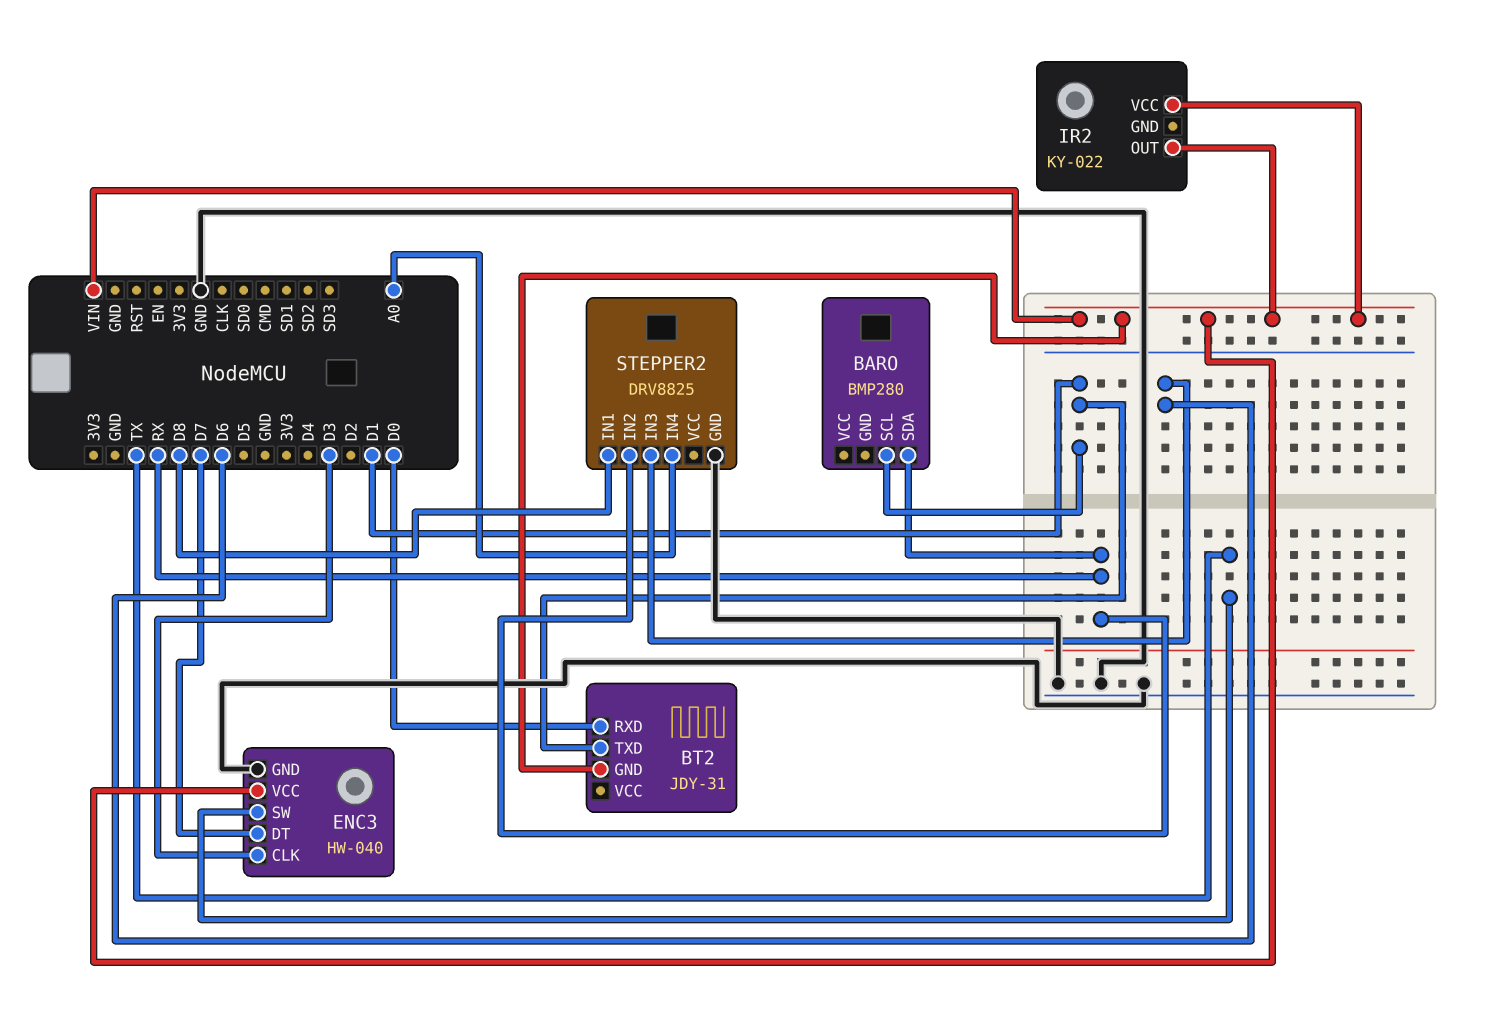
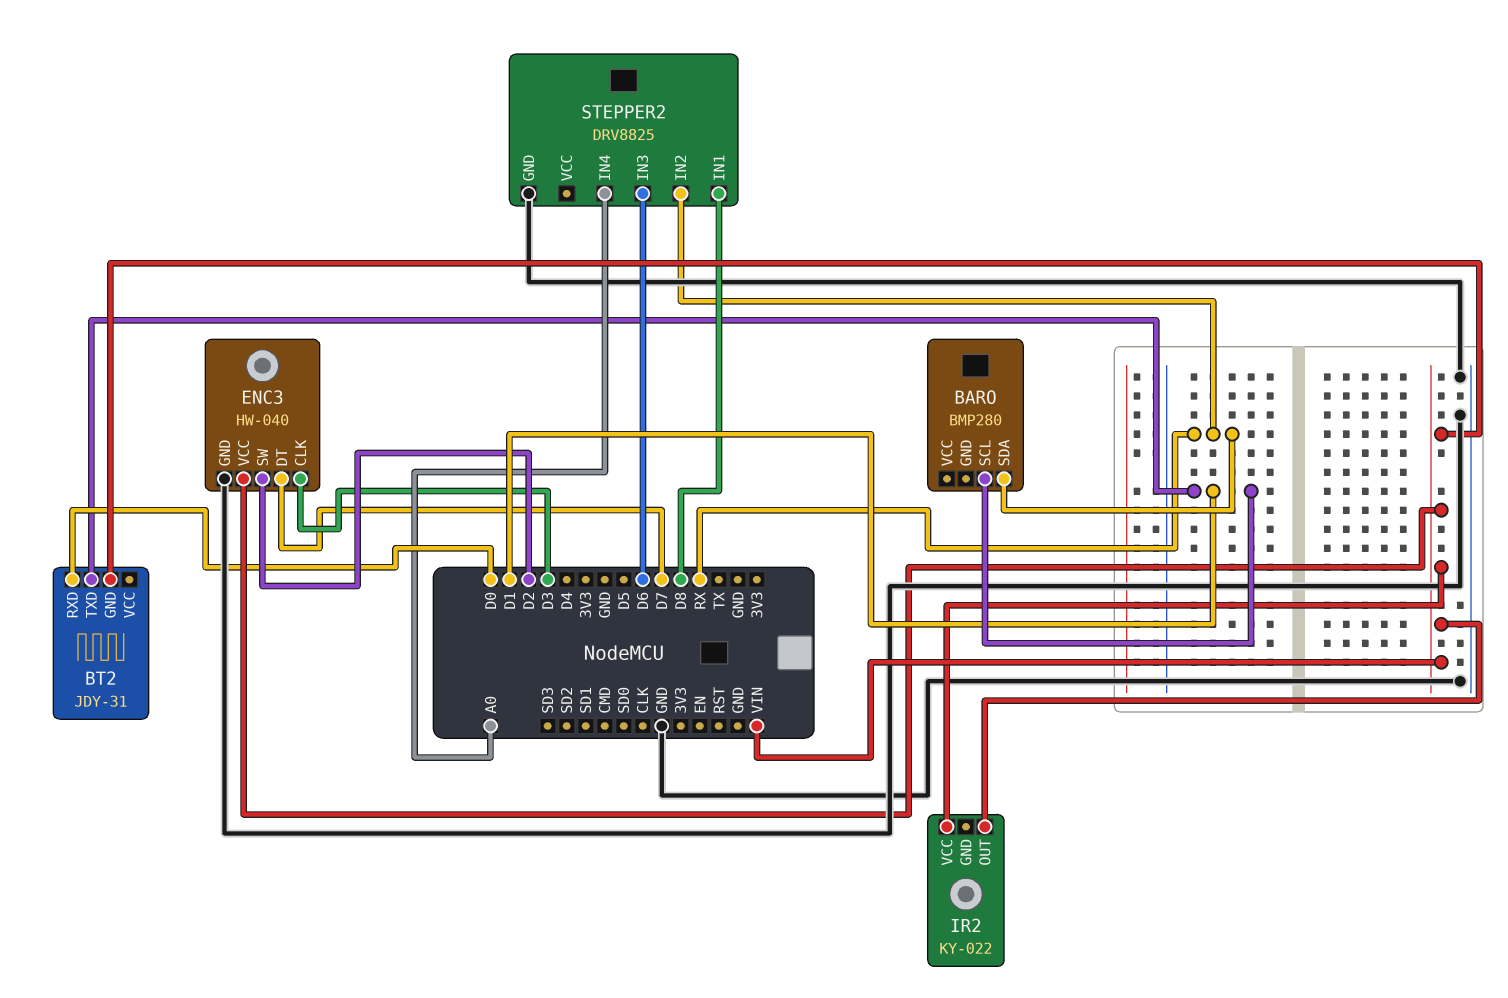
ENC3 pin SW: TX -> D2

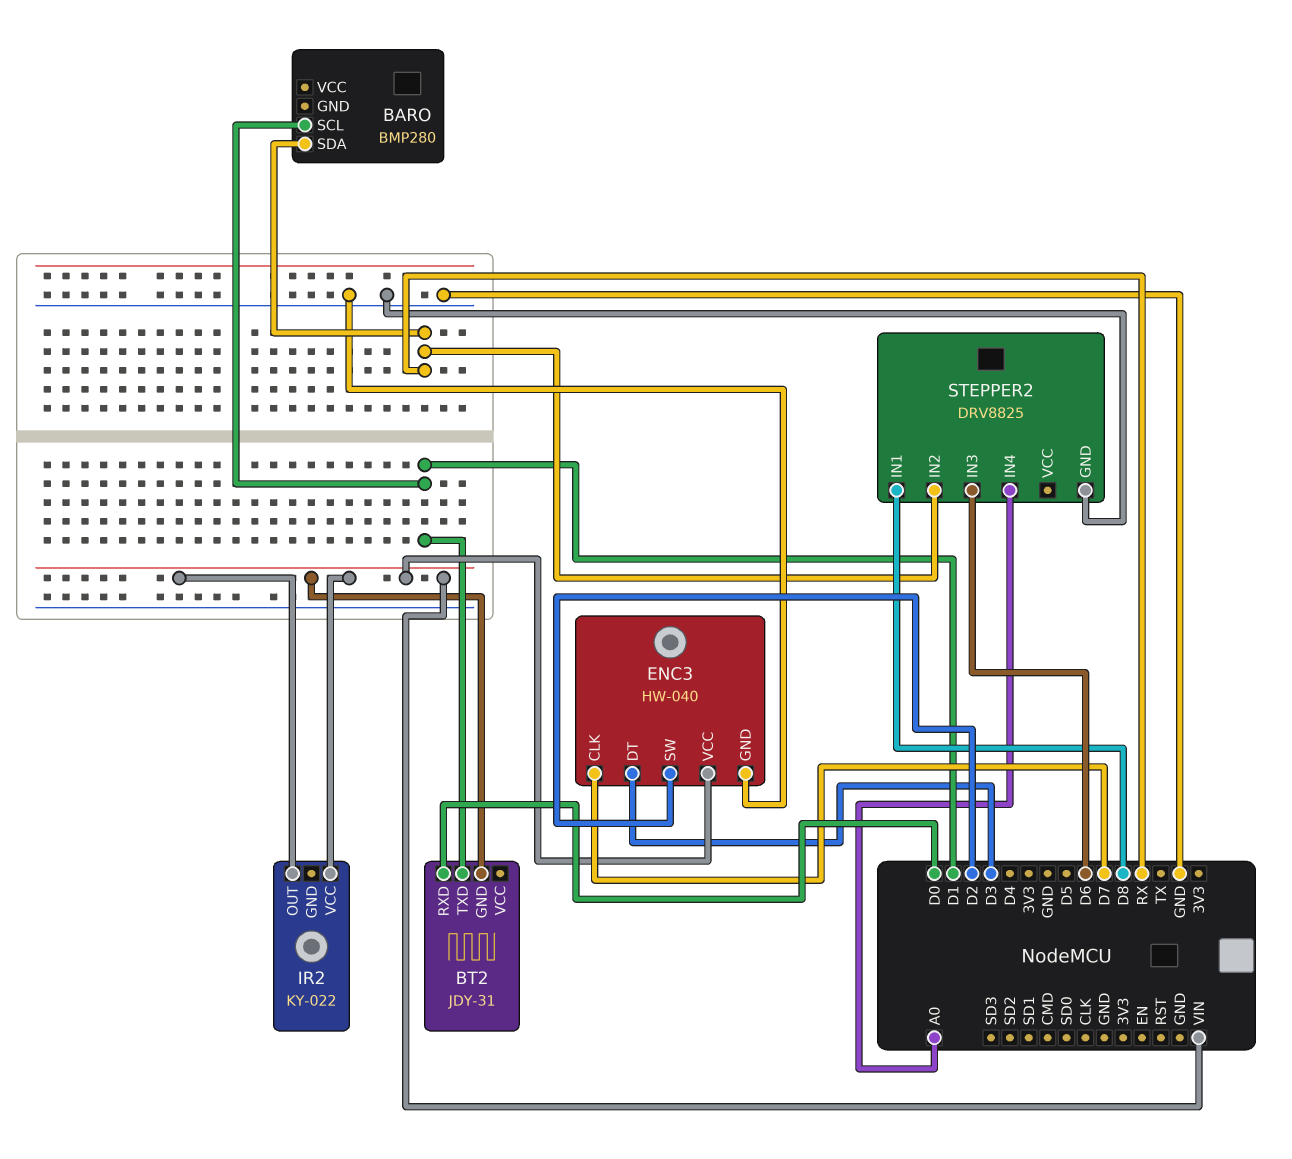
ENC3 pin CLK: D3 -> D7
ENC3 pin DT: D7 -> D3

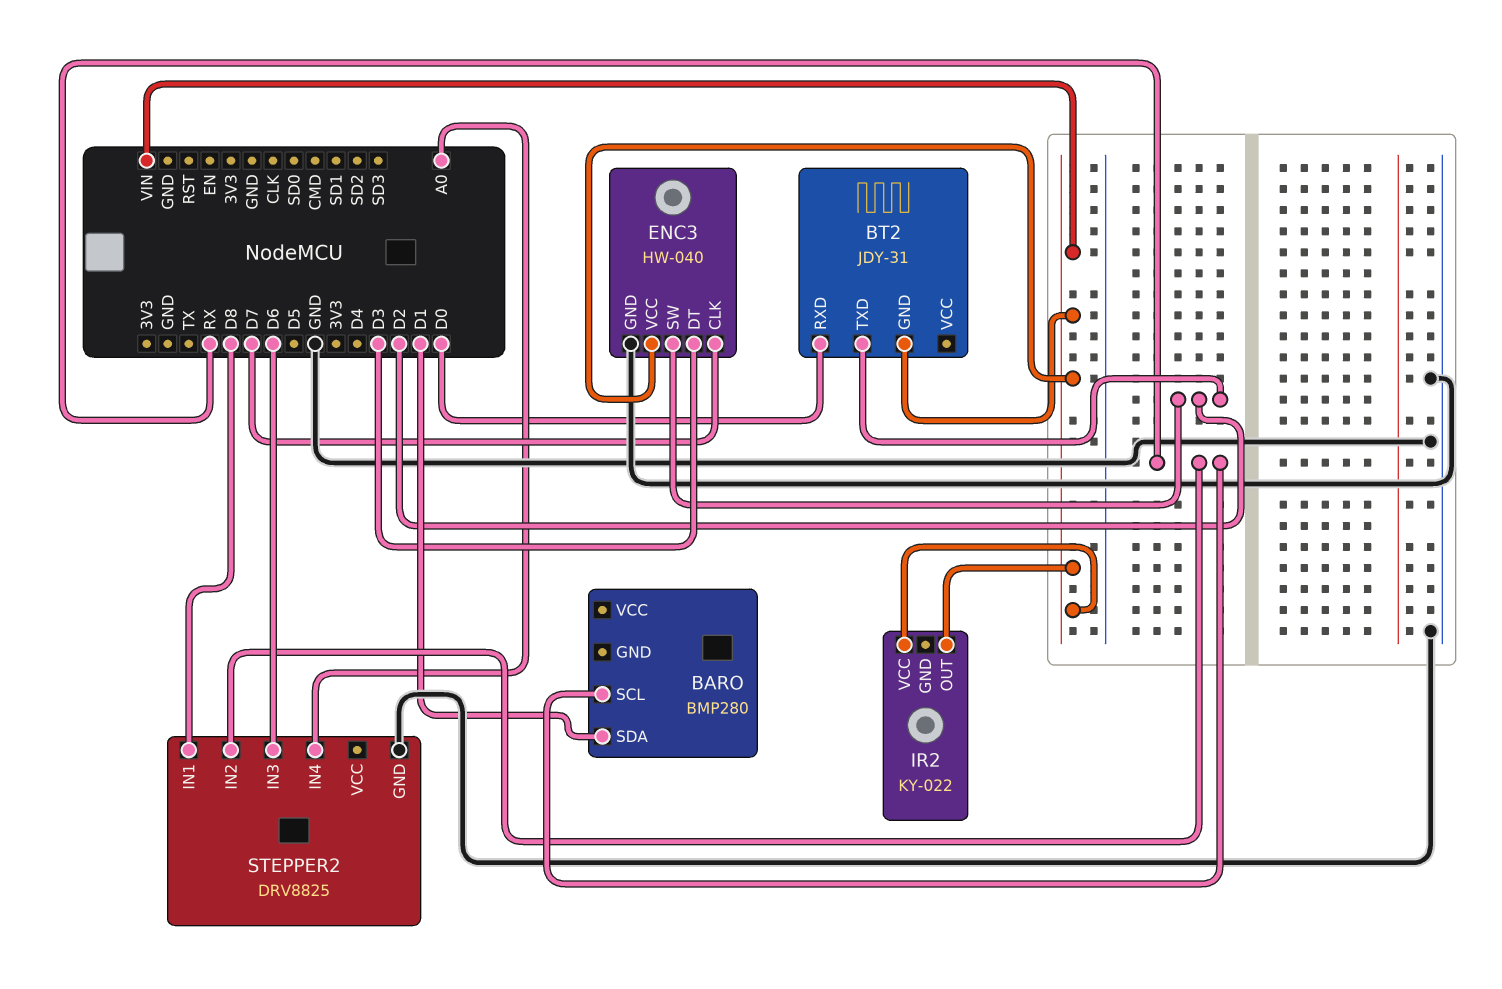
BARO pin SCL: D1 -> RX
BARO pin SDA: RX -> D1
BT2 pin TXD: D1 -> D2

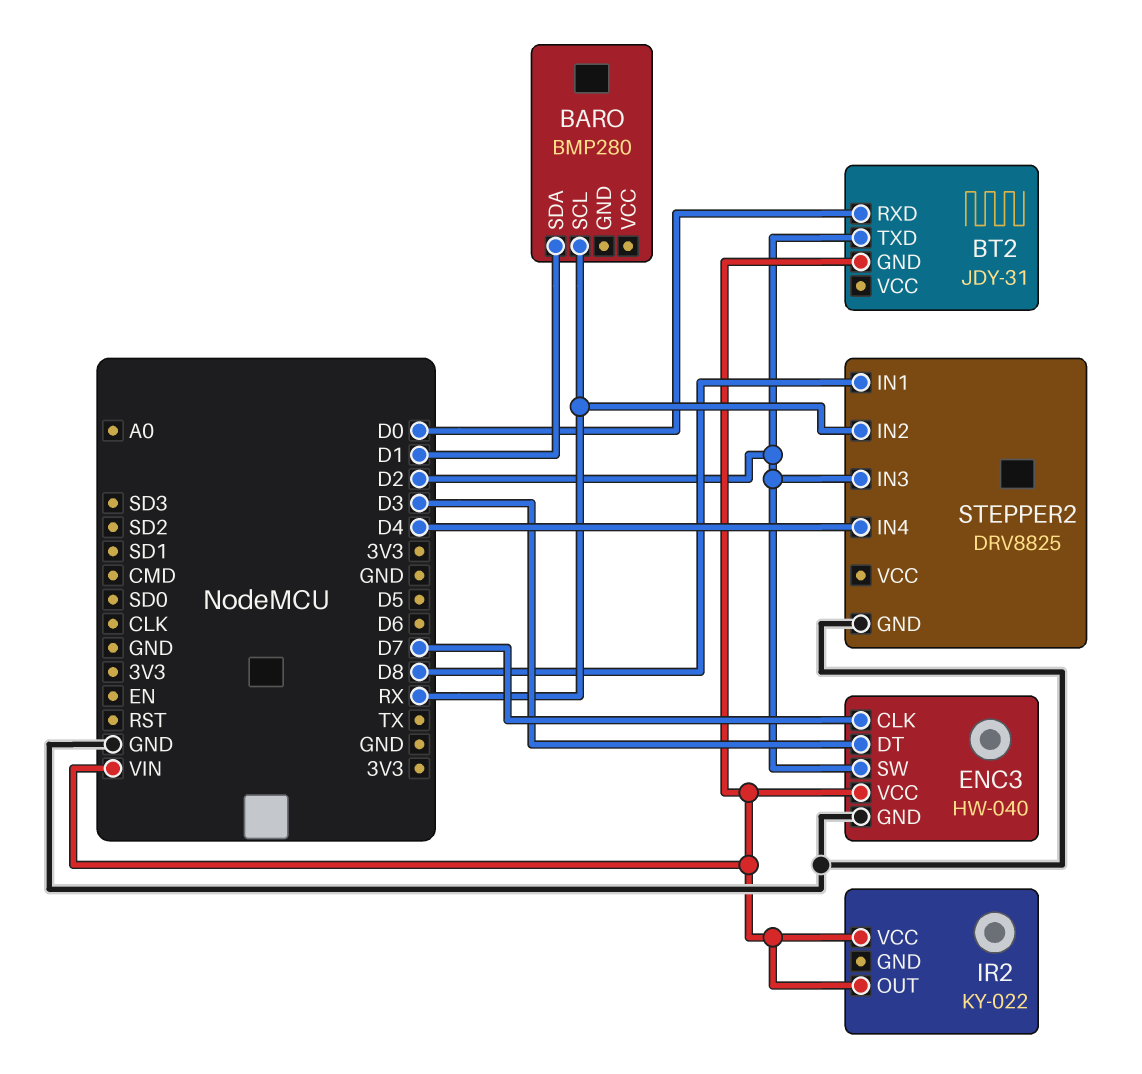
STEPPER2 pin IN3: D6 -> D2
STEPPER2 pin IN4: A0 -> D4

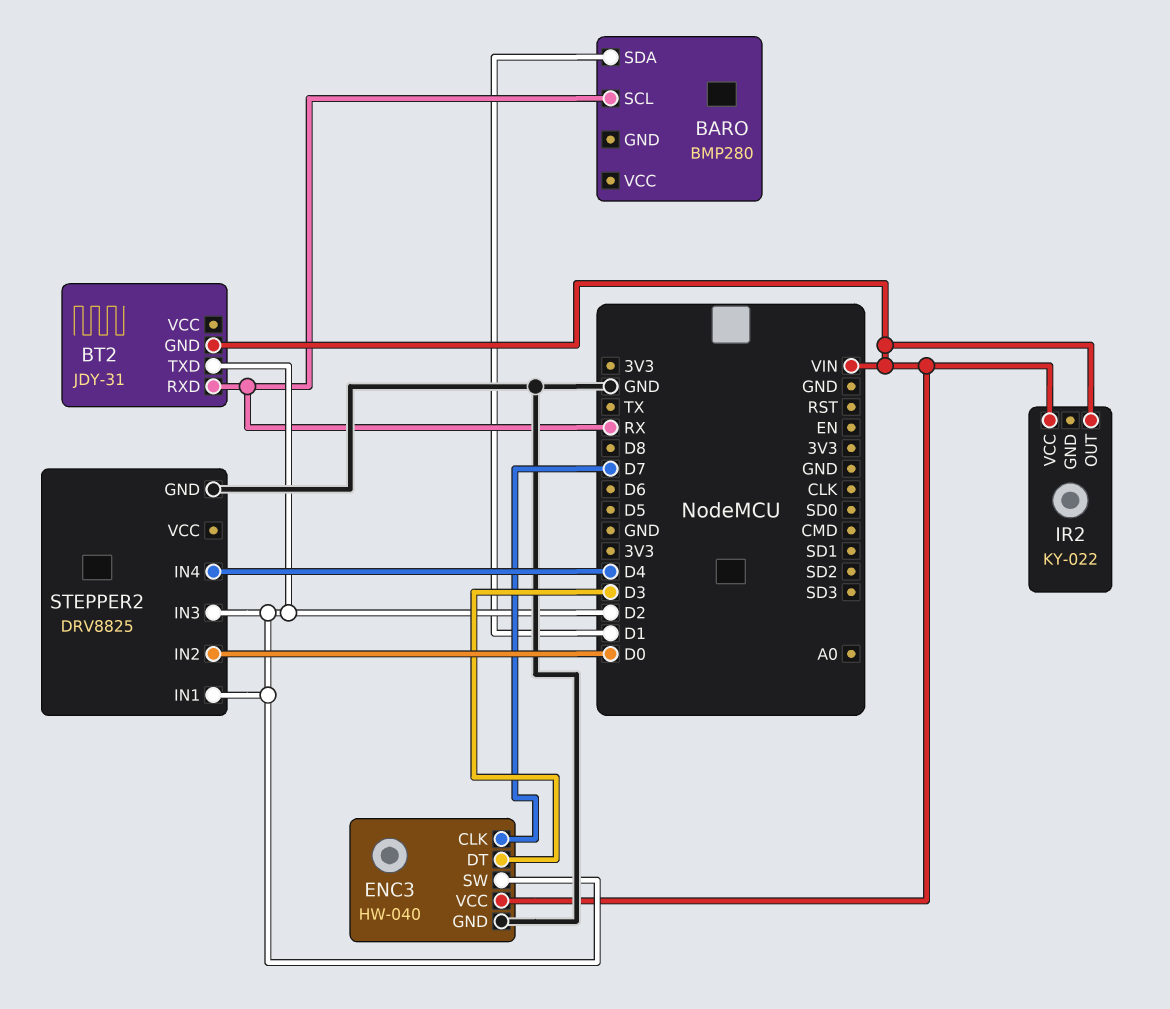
BT2 pin RXD: D0 -> RX
STEPPER2 pin IN1: D8 -> D2
STEPPER2 pin IN2: RX -> D0

